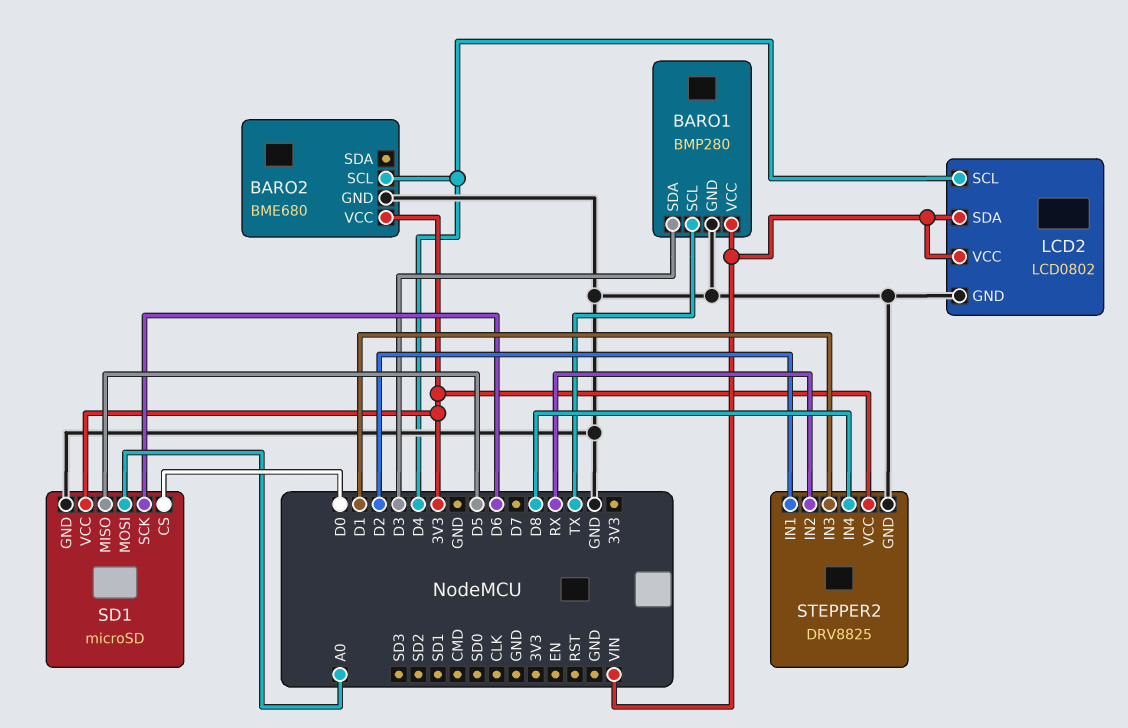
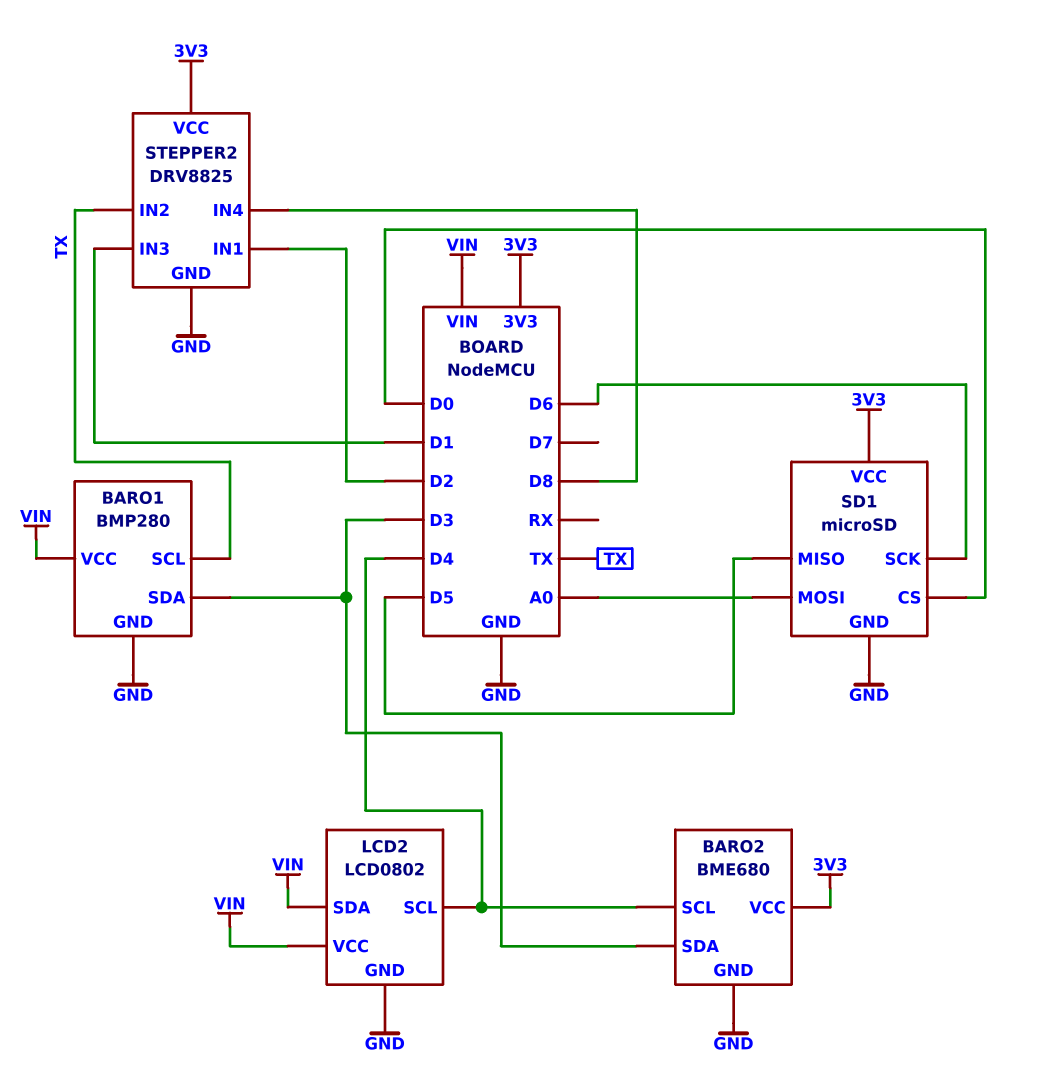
BARO2 pin SDA: none -> D3
STEPPER2 pin IN2: RX -> TX

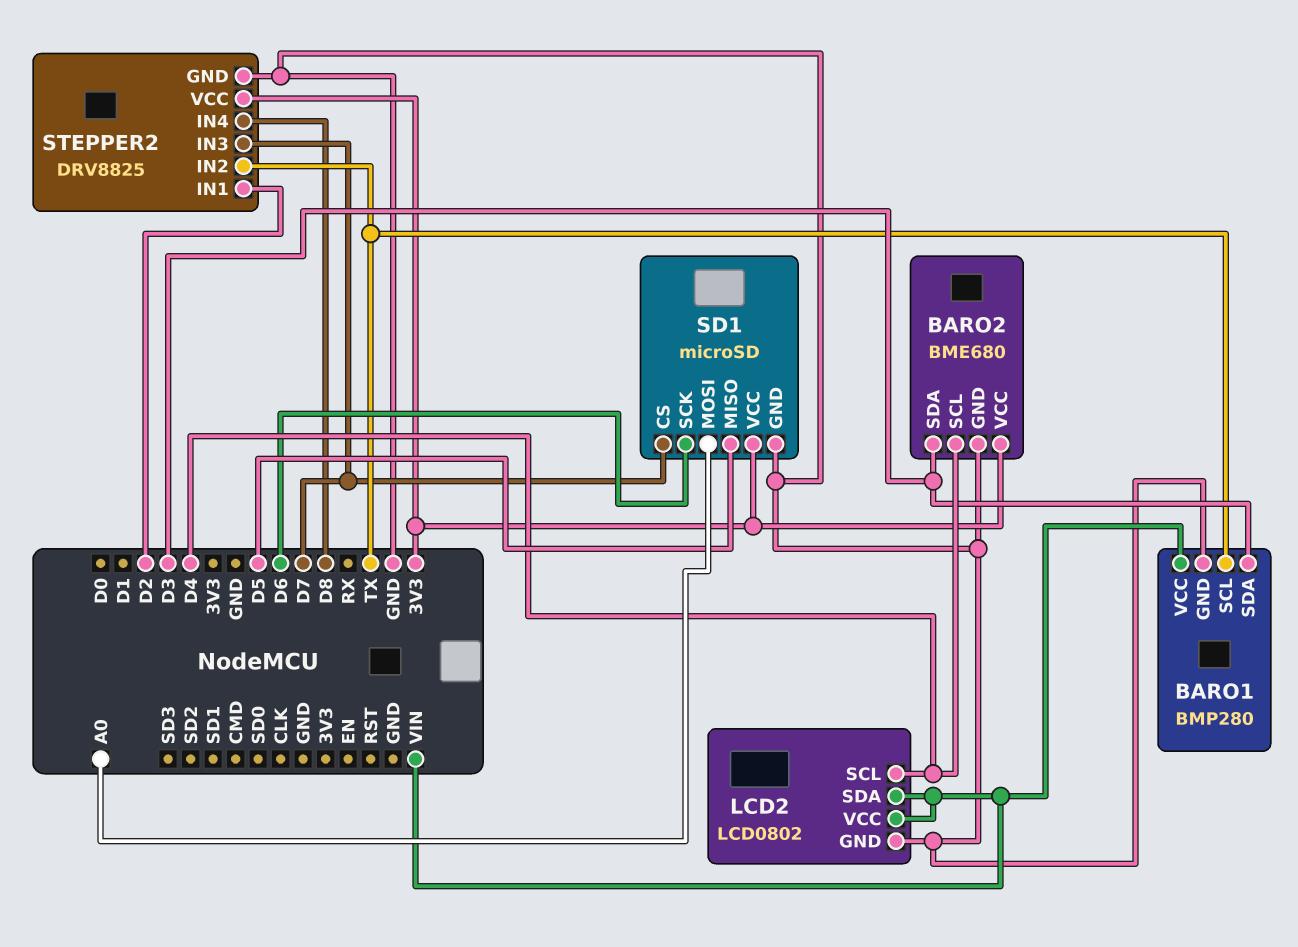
SD1 pin CS: D0 -> D7
STEPPER2 pin IN3: D1 -> D7

